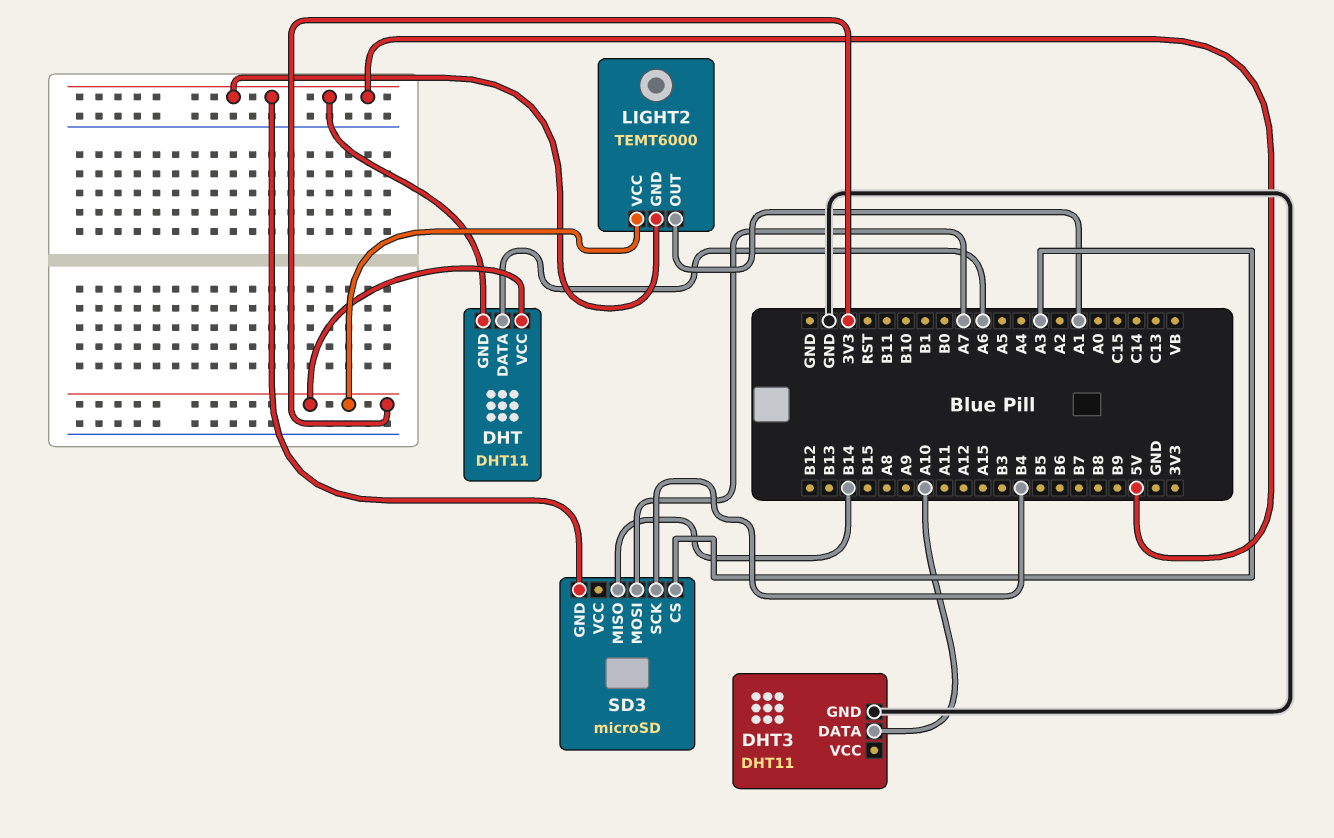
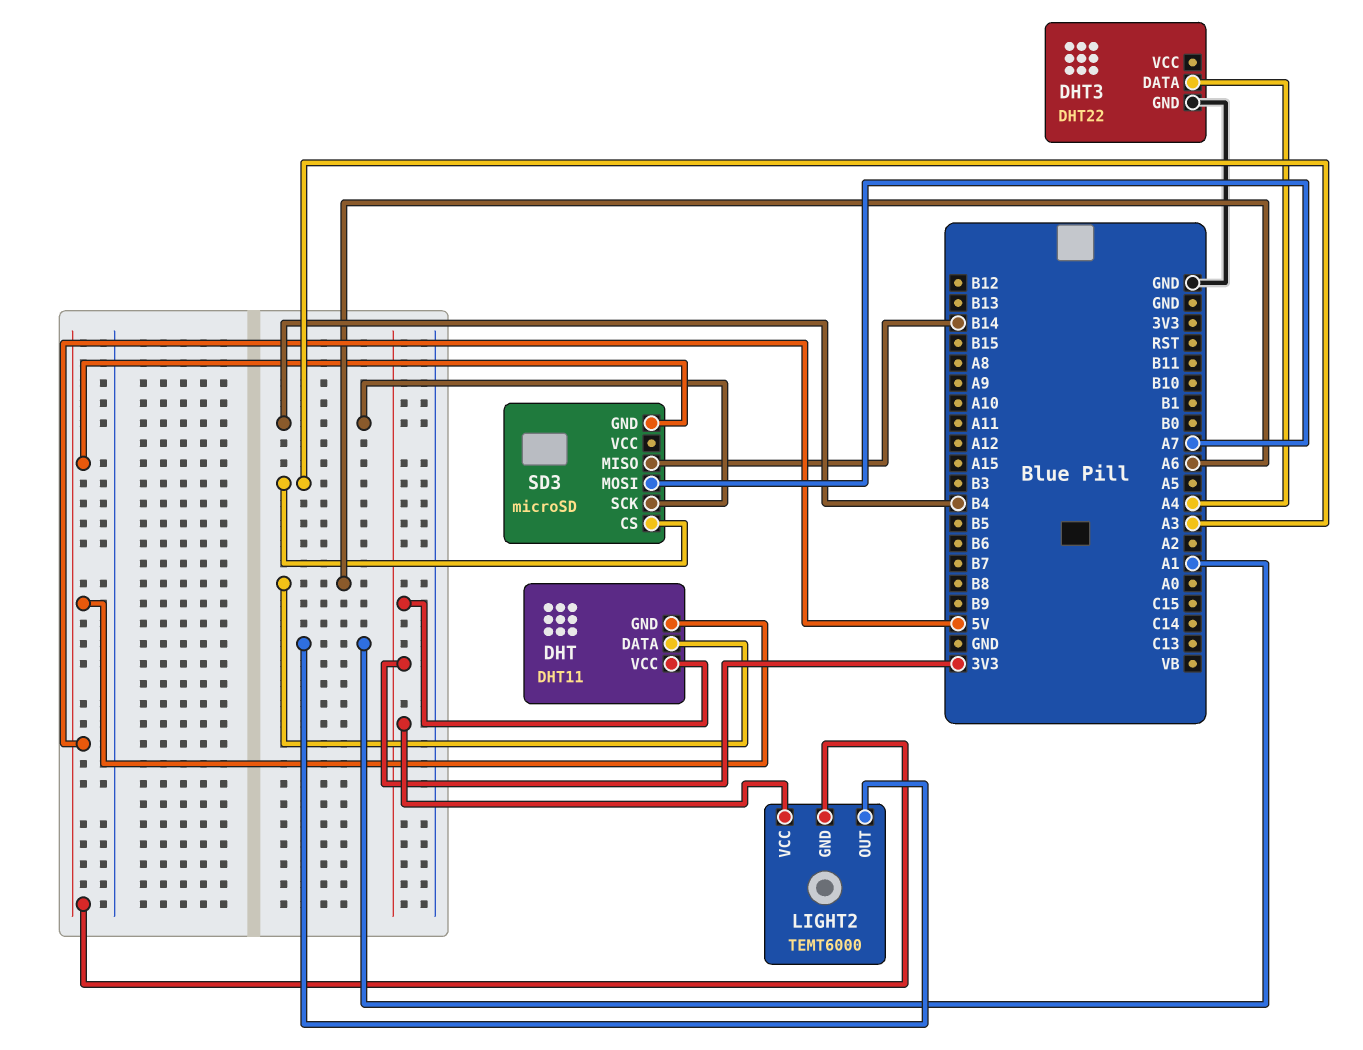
DHT3: DHT11 -> DHT22
DHT3 pin DATA: A10 -> A4

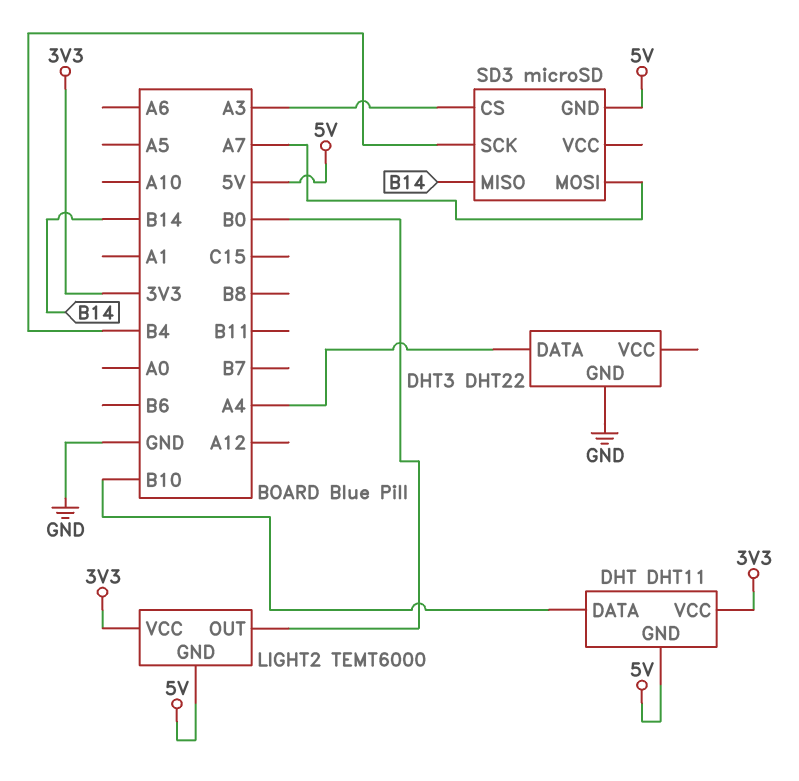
DHT pin DATA: A6 -> B10
LIGHT2 pin OUT: A1 -> B0

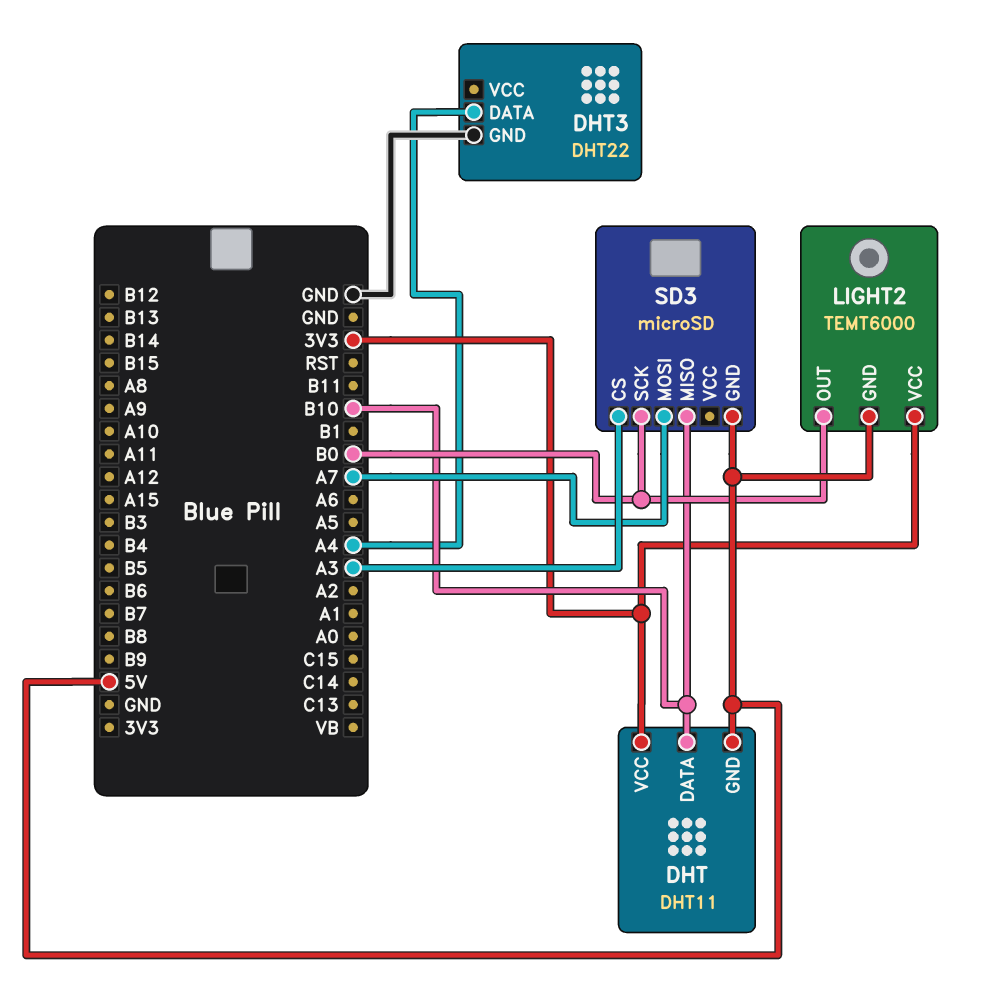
SD3 pin MISO: B14 -> B10
SD3 pin SCK: B4 -> B0

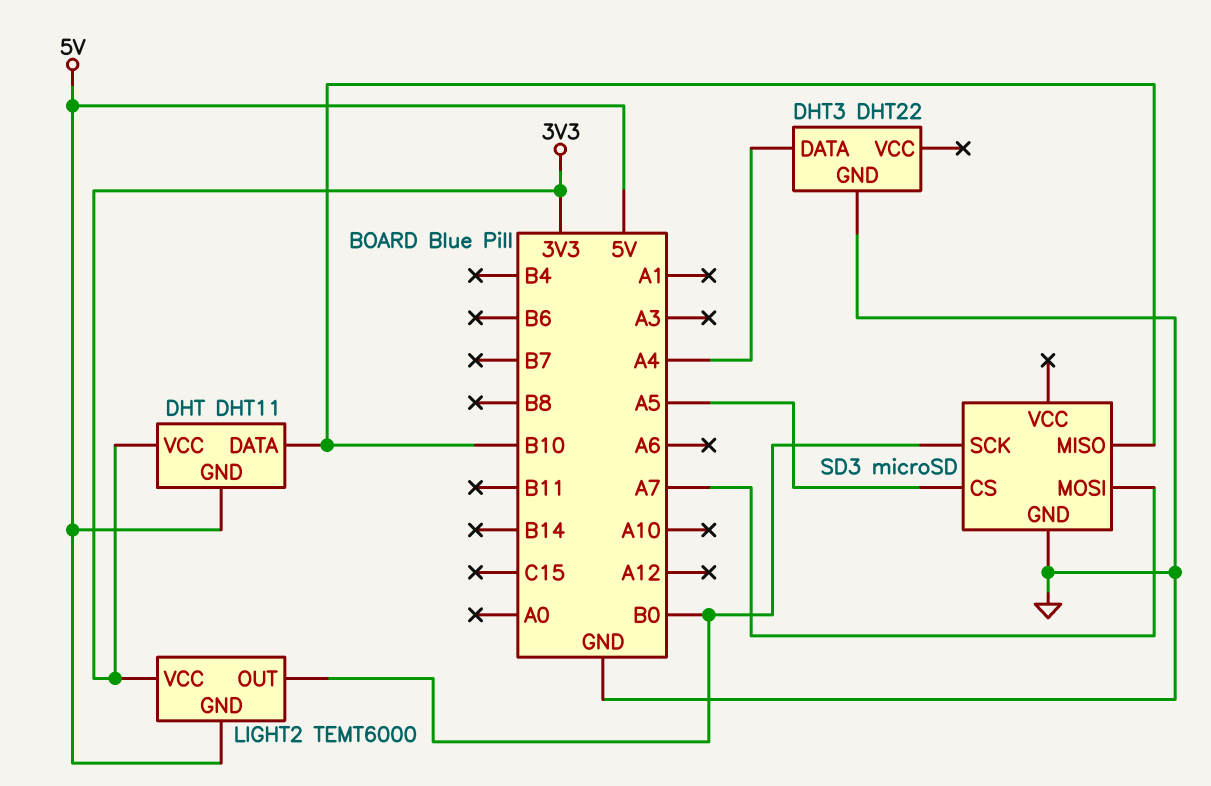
SD3 pin CS: A3 -> A5
SD3 pin GND: 5V -> GND

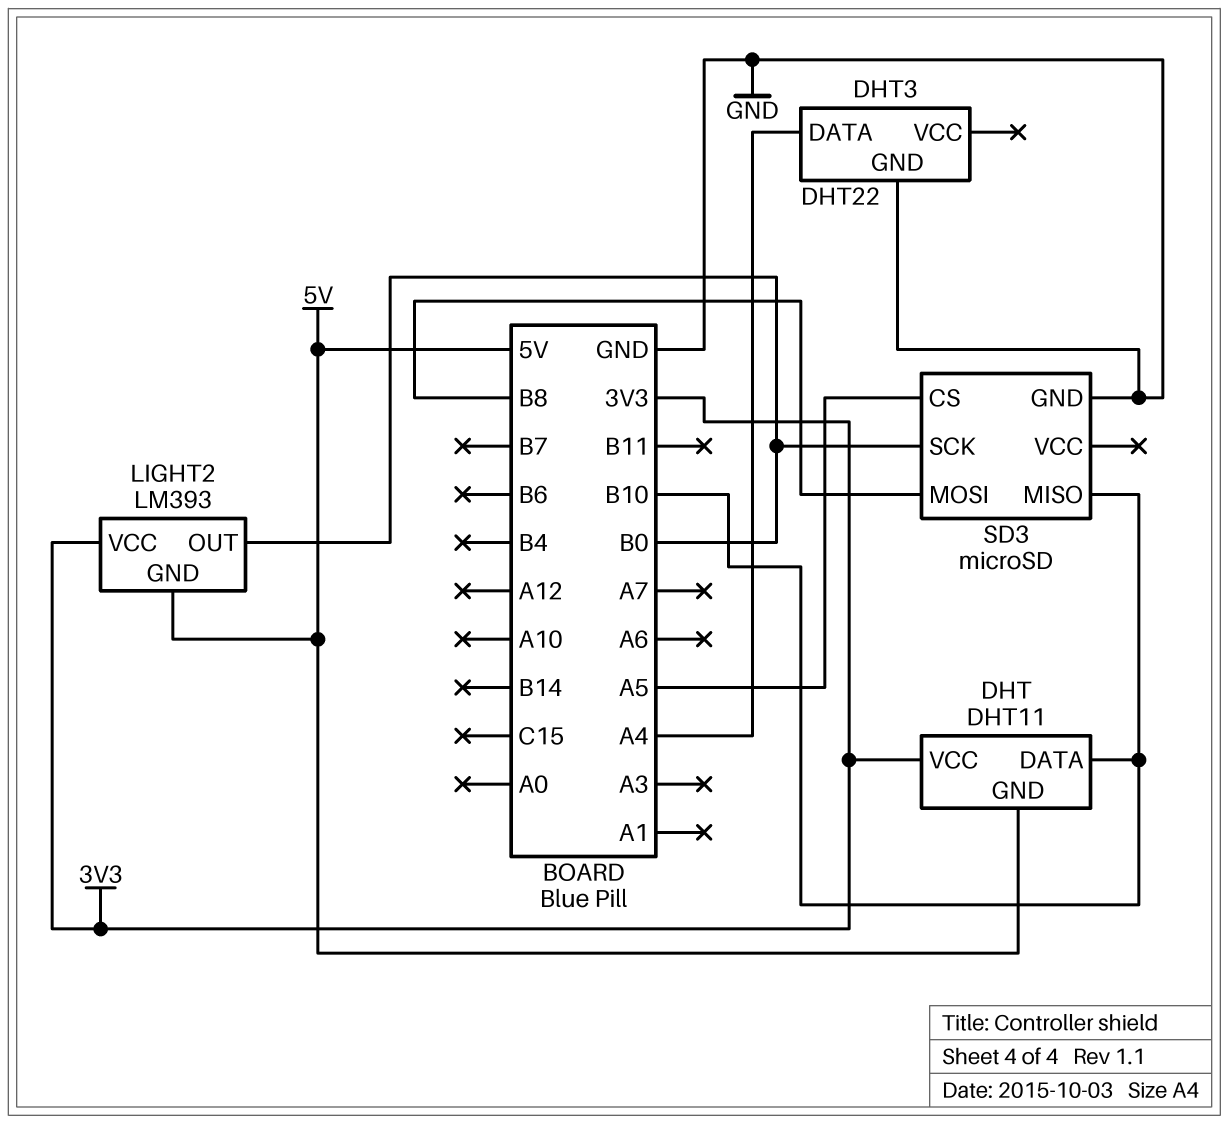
LIGHT2: TEMT6000 -> LM393
SD3 pin MOSI: A7 -> B8

